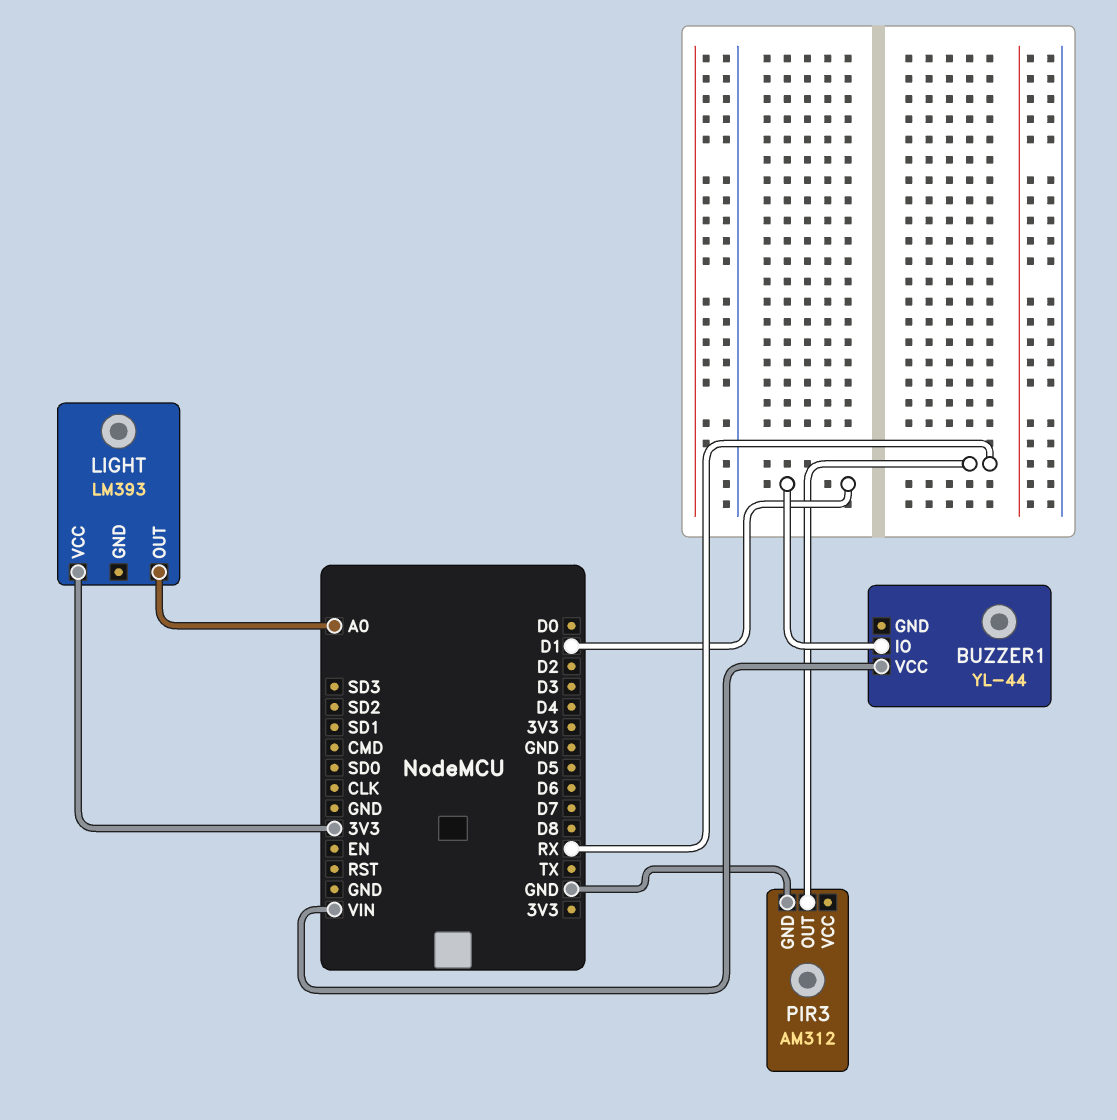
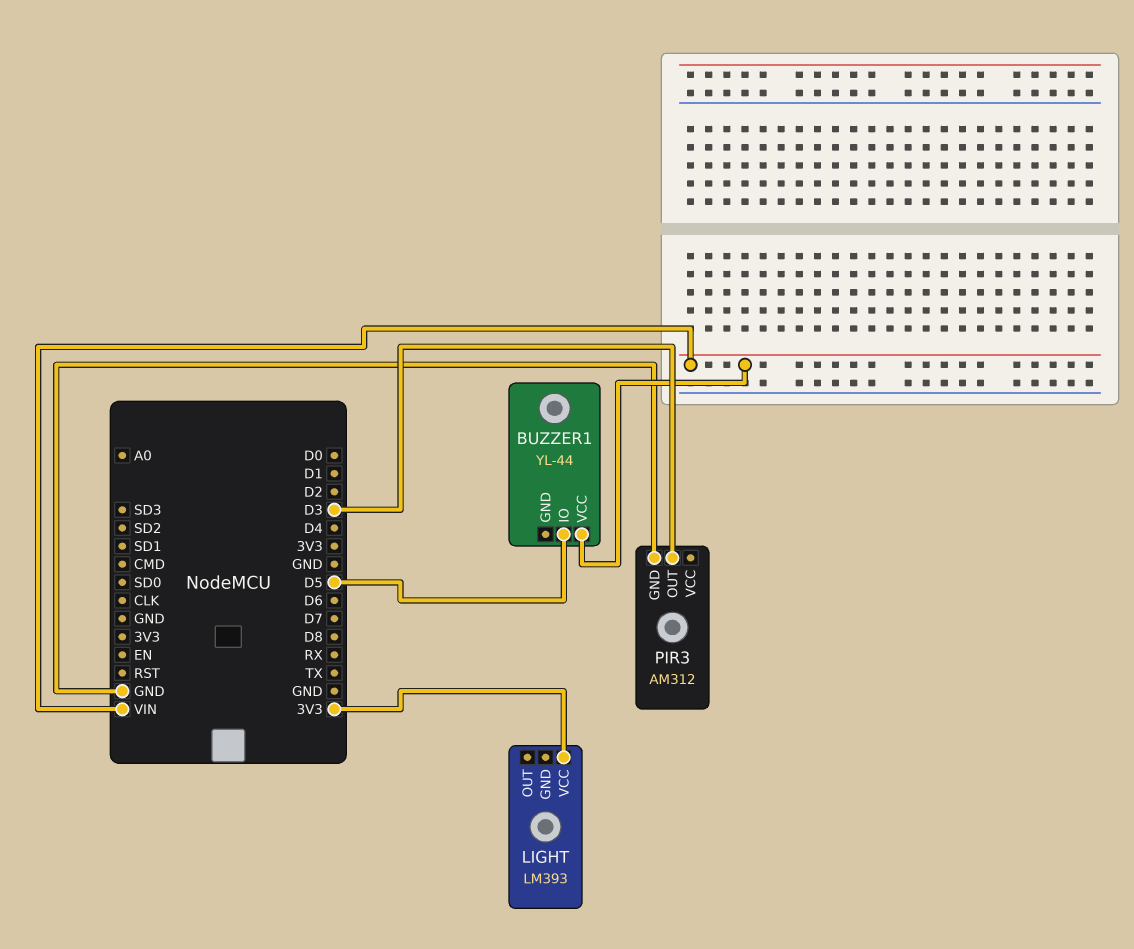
BUZZER1 pin IO: D1 -> D5
LIGHT pin OUT: A0 -> none
PIR3 pin OUT: RX -> D3

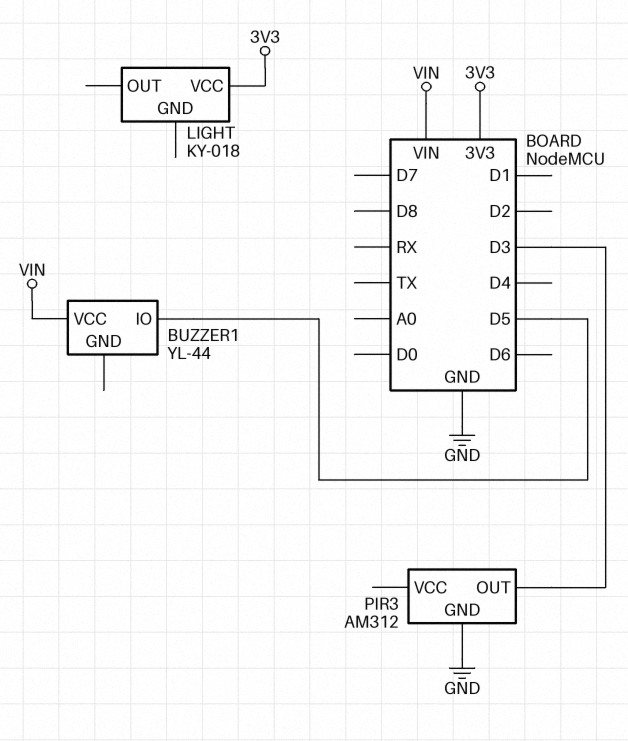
LIGHT: LM393 -> KY-018

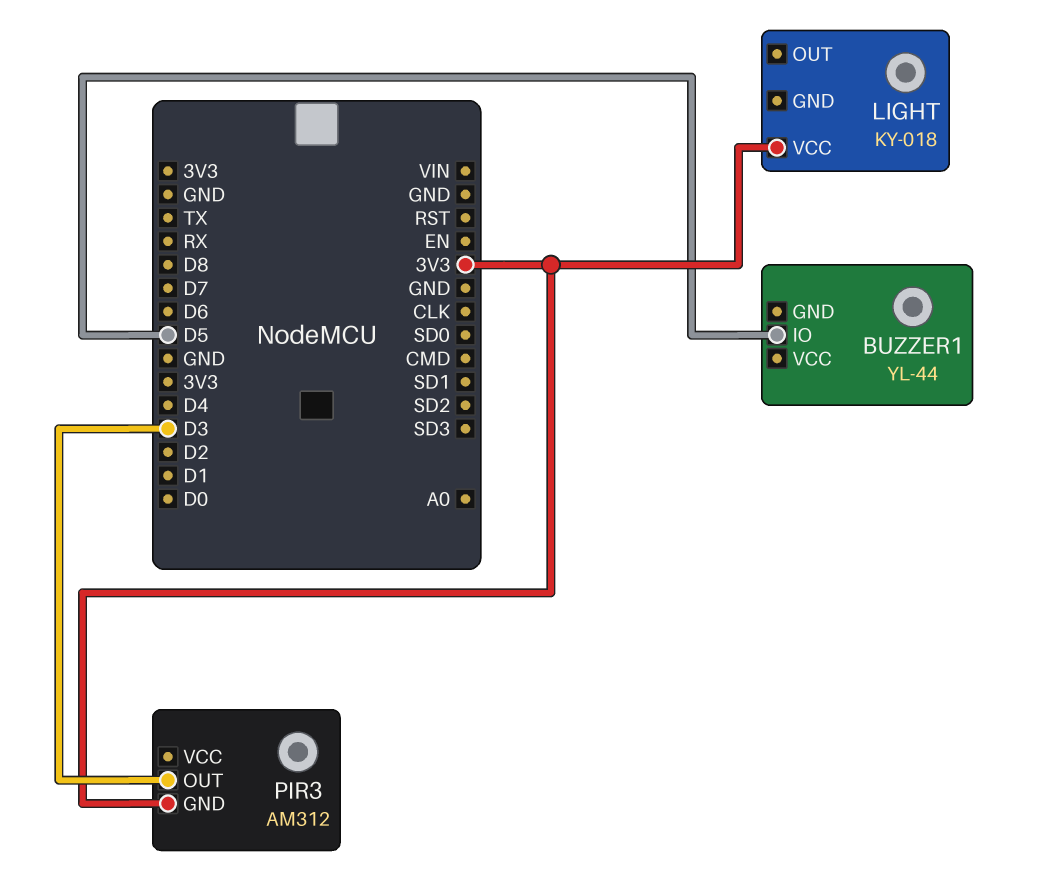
BUZZER1 pin VCC: VIN -> none
PIR3 pin GND: GND -> 3V3

